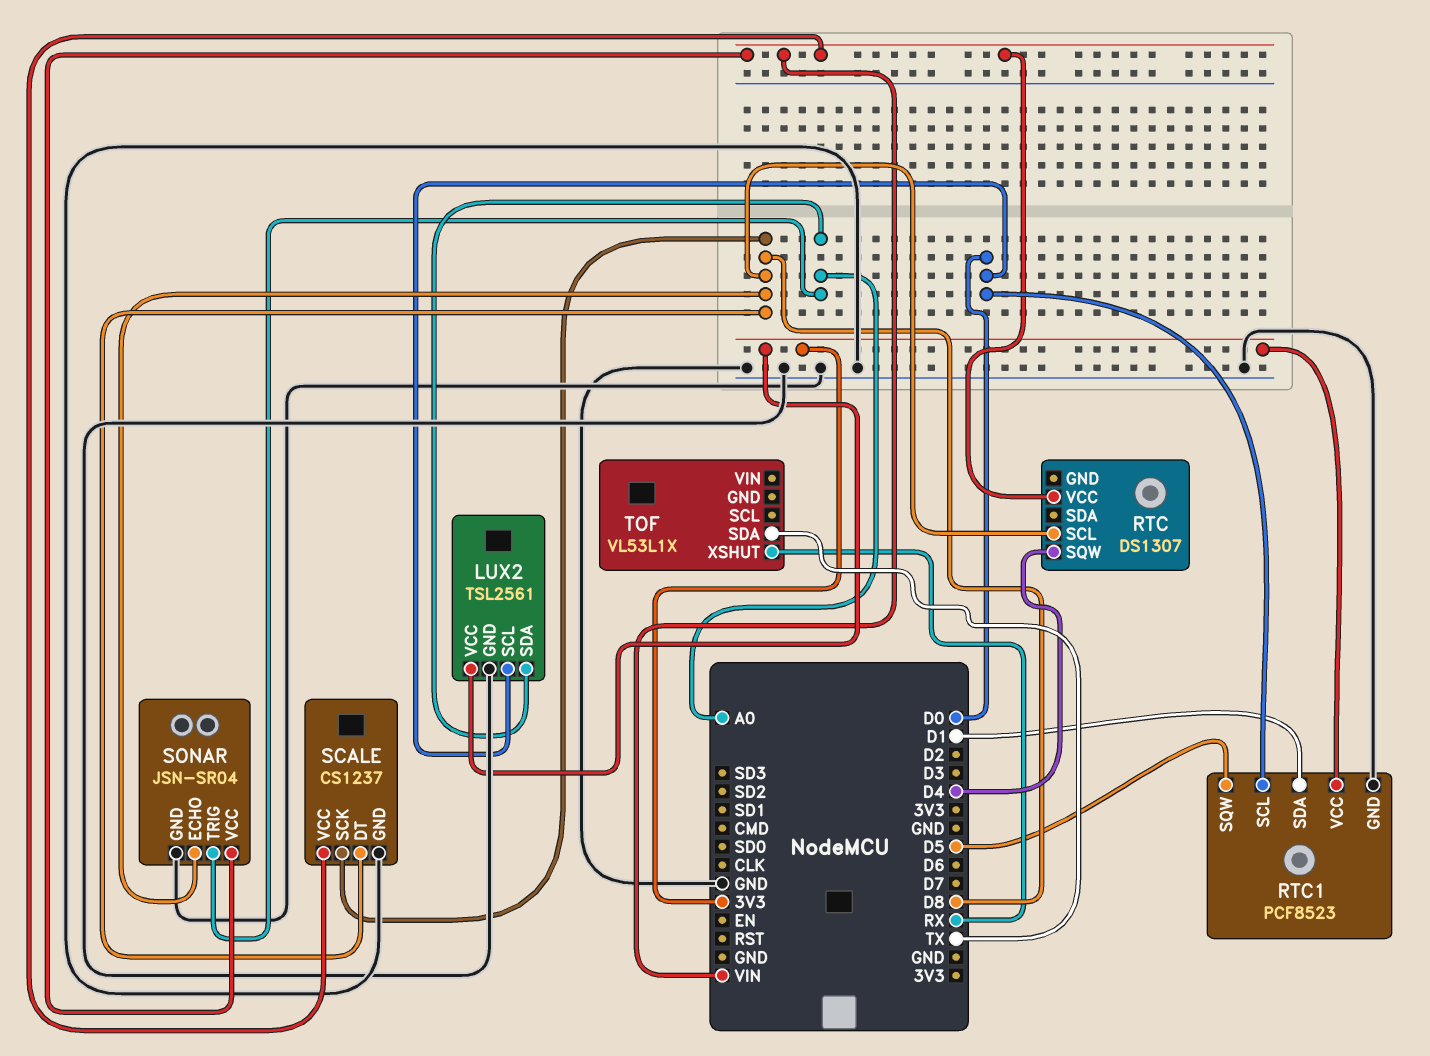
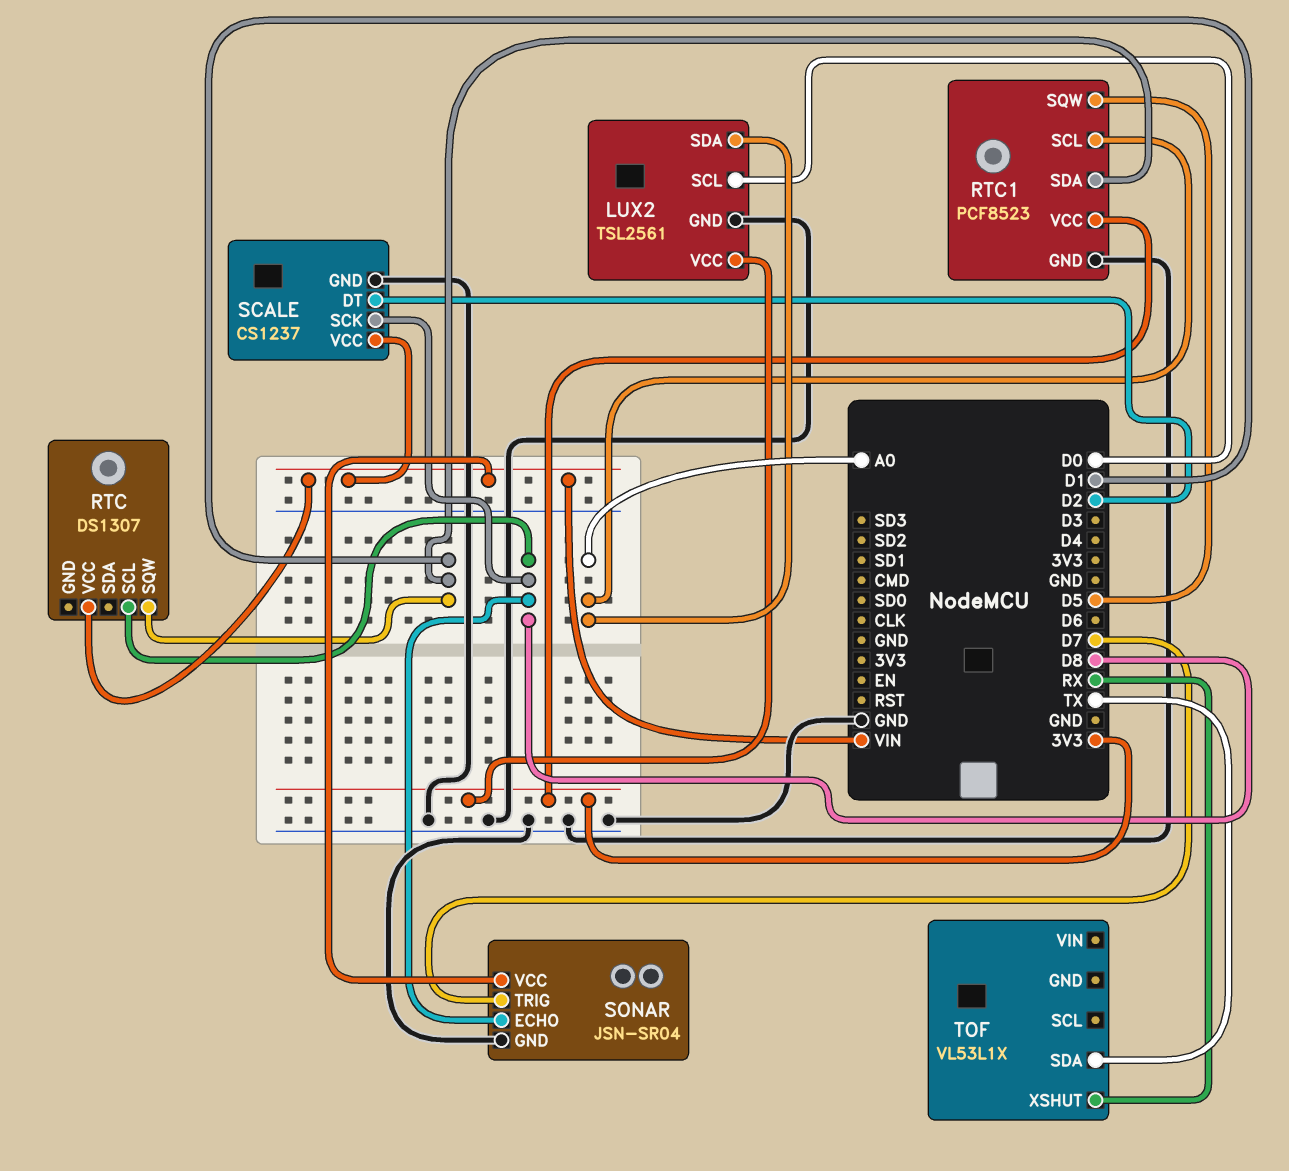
RTC pin SQW: D4 -> D1
RTC1 pin SCL: D0 -> A0
SCALE pin DT: D8 -> D2
SONAR pin TRIG: A0 -> D7

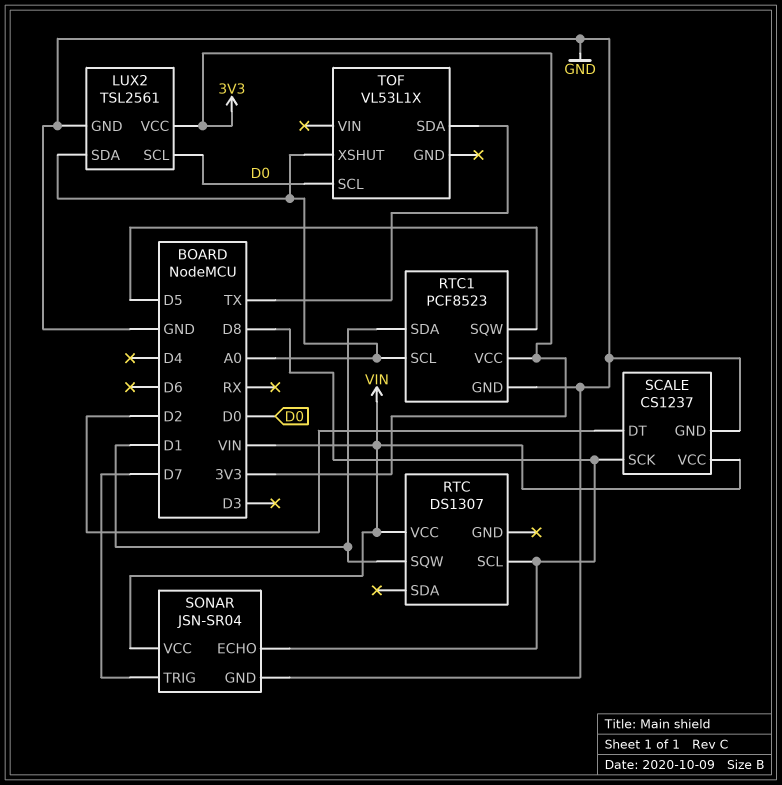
TOF pin SCL: none -> D0
TOF pin XSHUT: RX -> A0

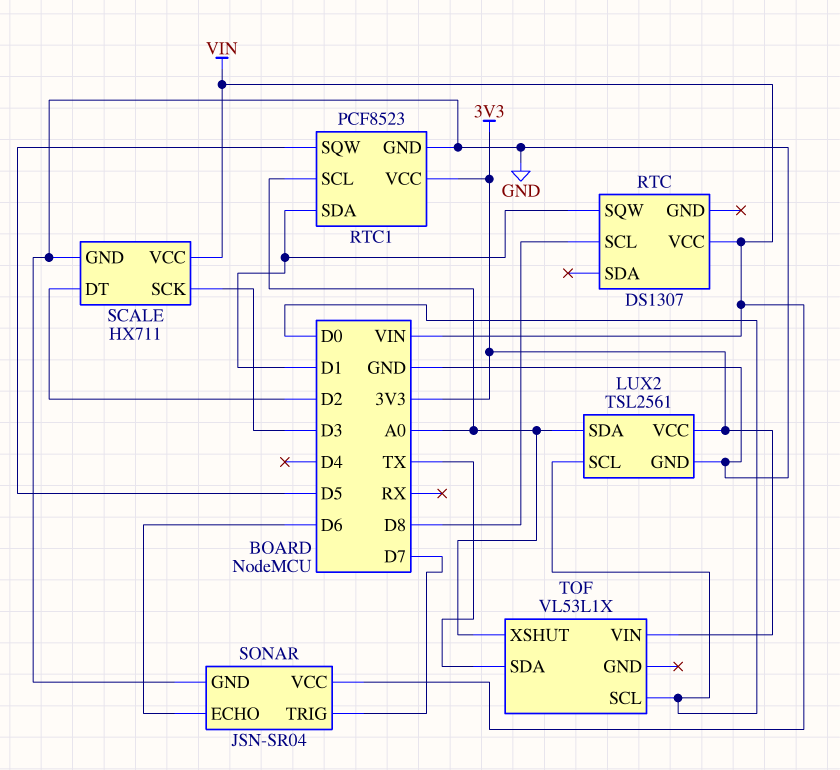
SCALE: CS1237 -> HX711
SCALE pin SCK: D8 -> D3
SONAR pin ECHO: D8 -> D6
TOF pin VIN: none -> 3V3

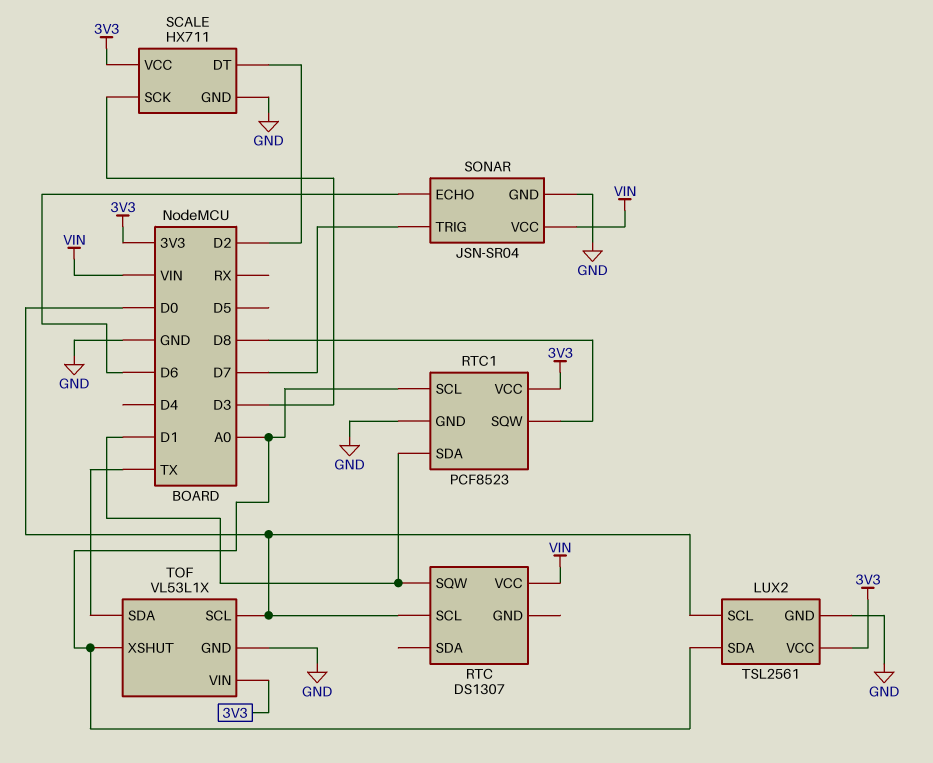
RTC pin SCL: D8 -> D0
RTC1 pin SQW: D5 -> D8
SCALE pin VCC: VIN -> 3V3
TOF pin GND: none -> GND

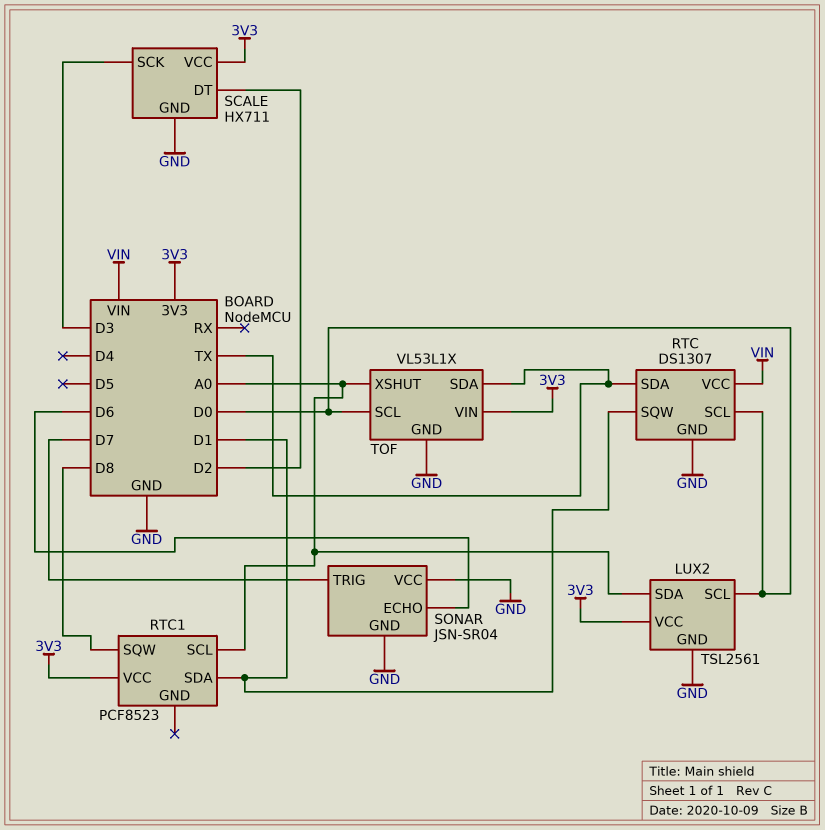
RTC pin GND: none -> GND
RTC pin SDA: none -> TX
RTC1 pin GND: GND -> none
SONAR pin VCC: VIN -> GND

